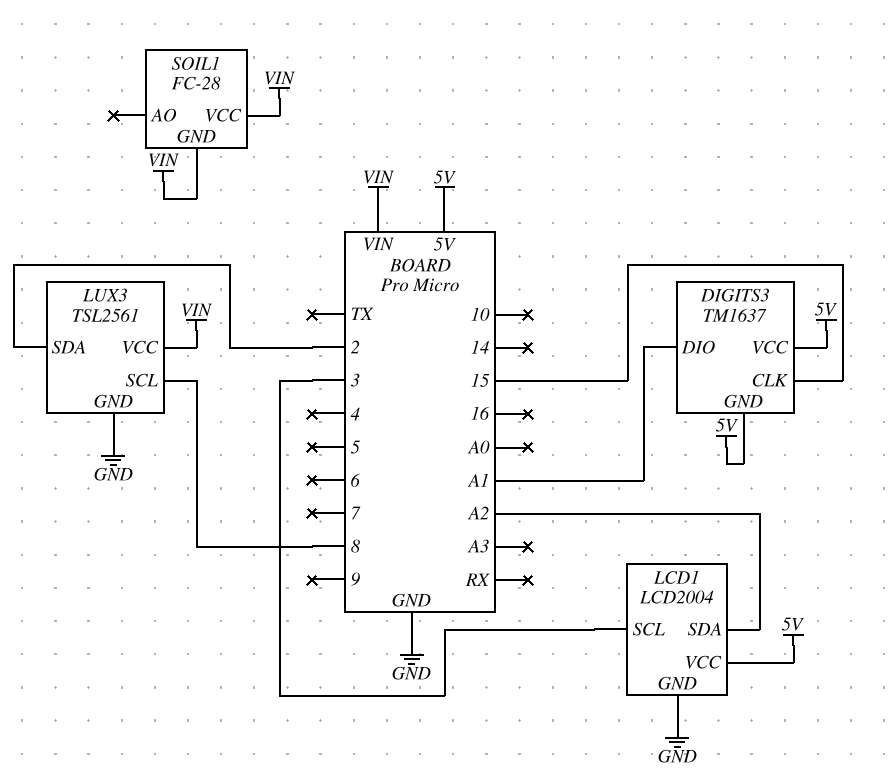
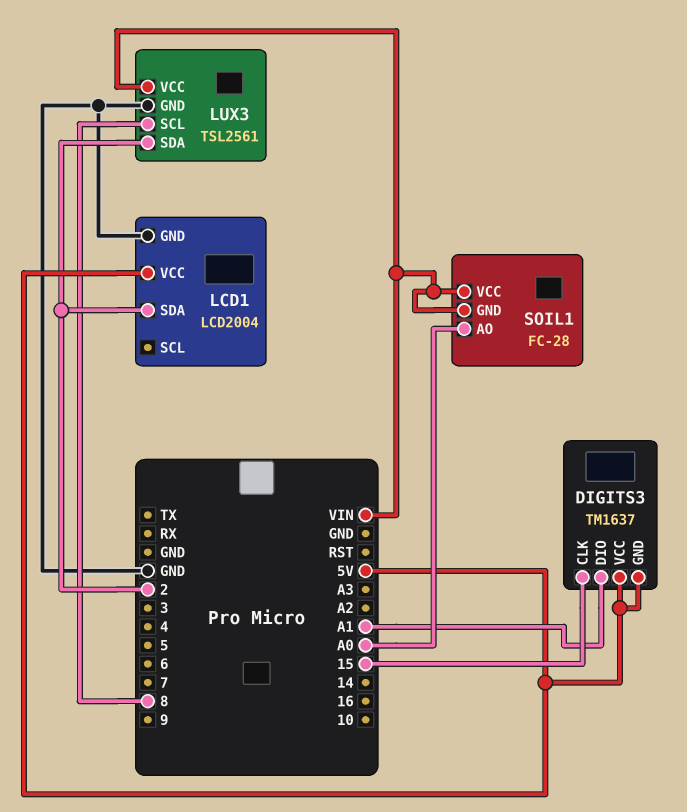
LCD1 pin SCL: 3 -> none
LCD1 pin SDA: A2 -> 2
SOIL1 pin AO: none -> A0

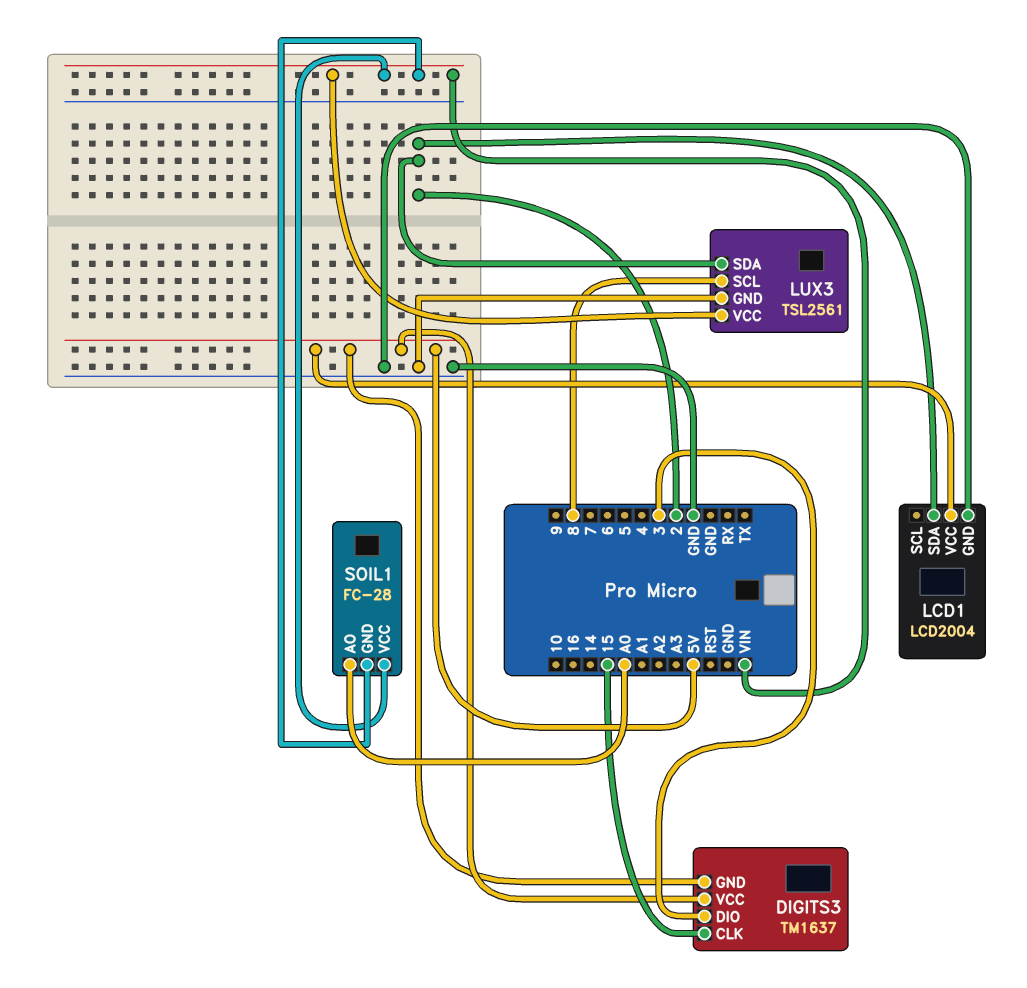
DIGITS3 pin DIO: A1 -> 3

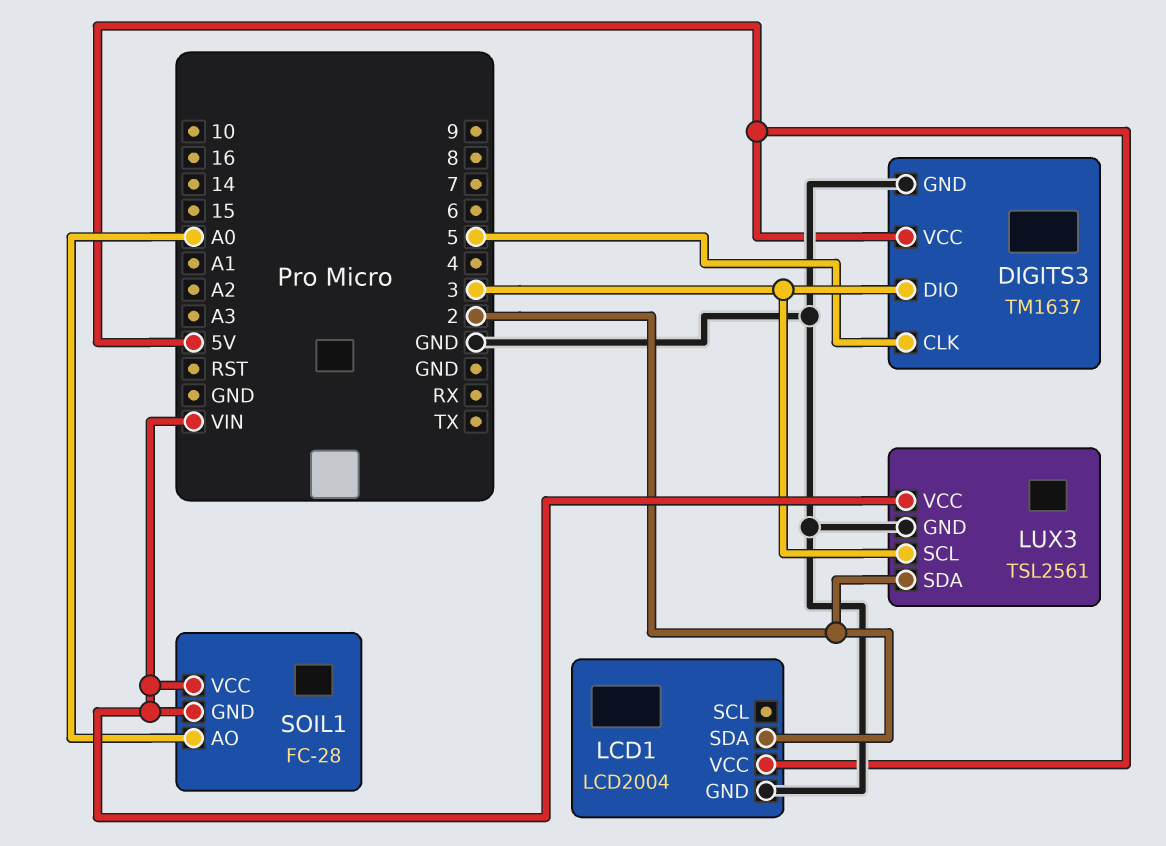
DIGITS3 pin CLK: 15 -> 5
DIGITS3 pin GND: 5V -> GND
LUX3 pin SCL: 8 -> 3

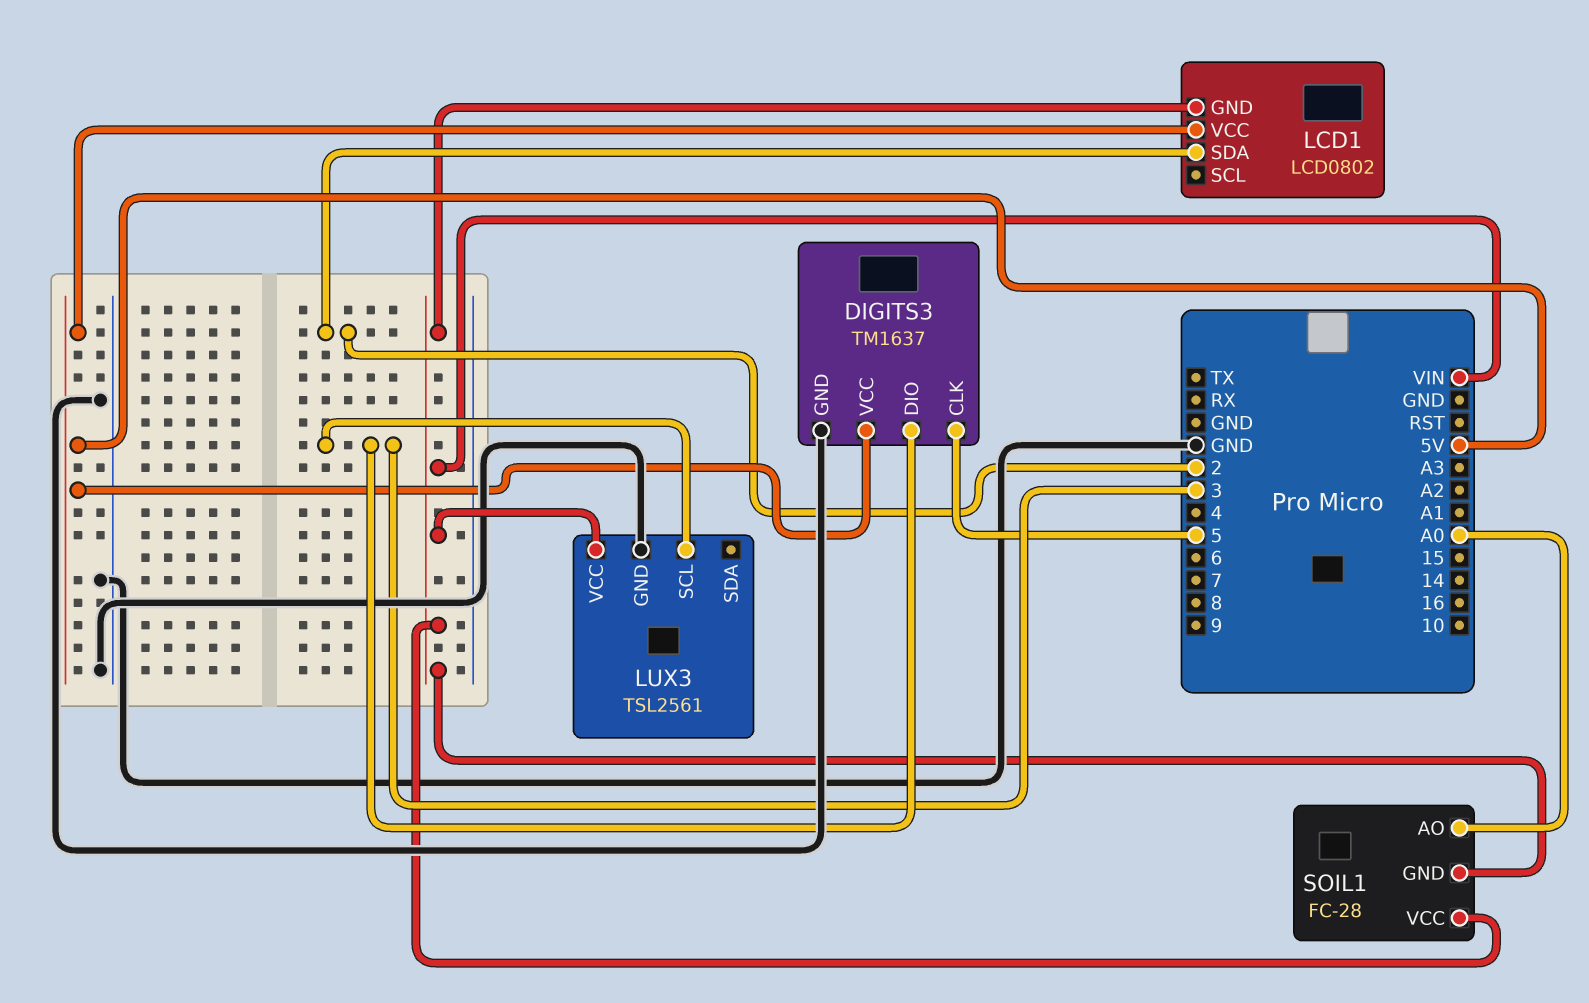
LCD1: LCD2004 -> LCD0802
LCD1 pin GND: GND -> VIN
LUX3 pin SDA: 2 -> none

